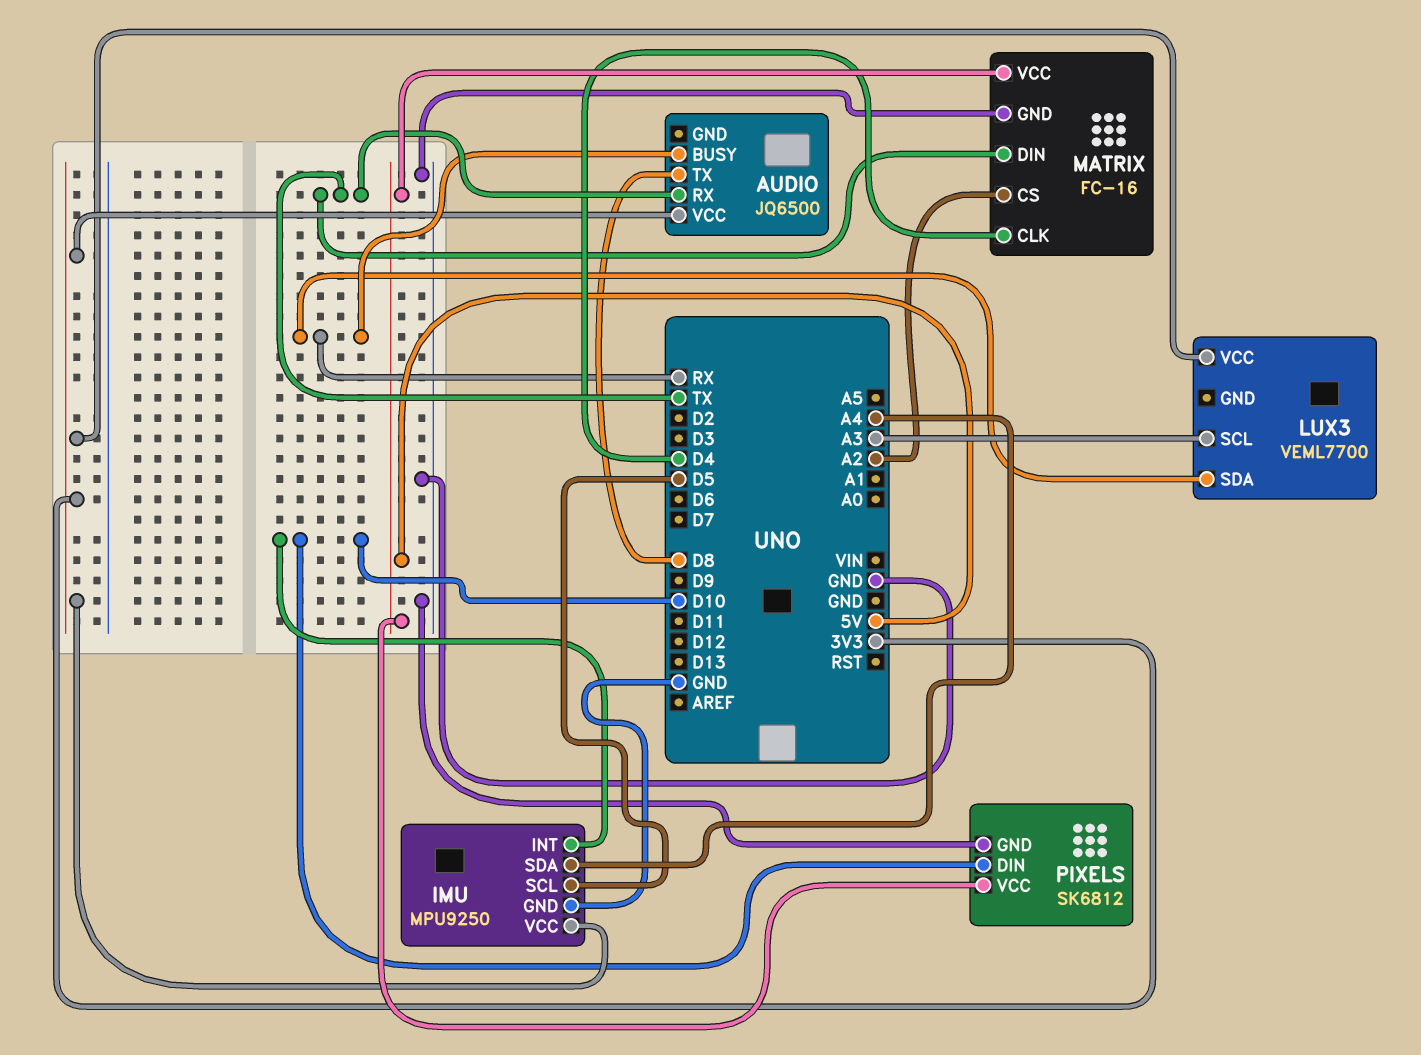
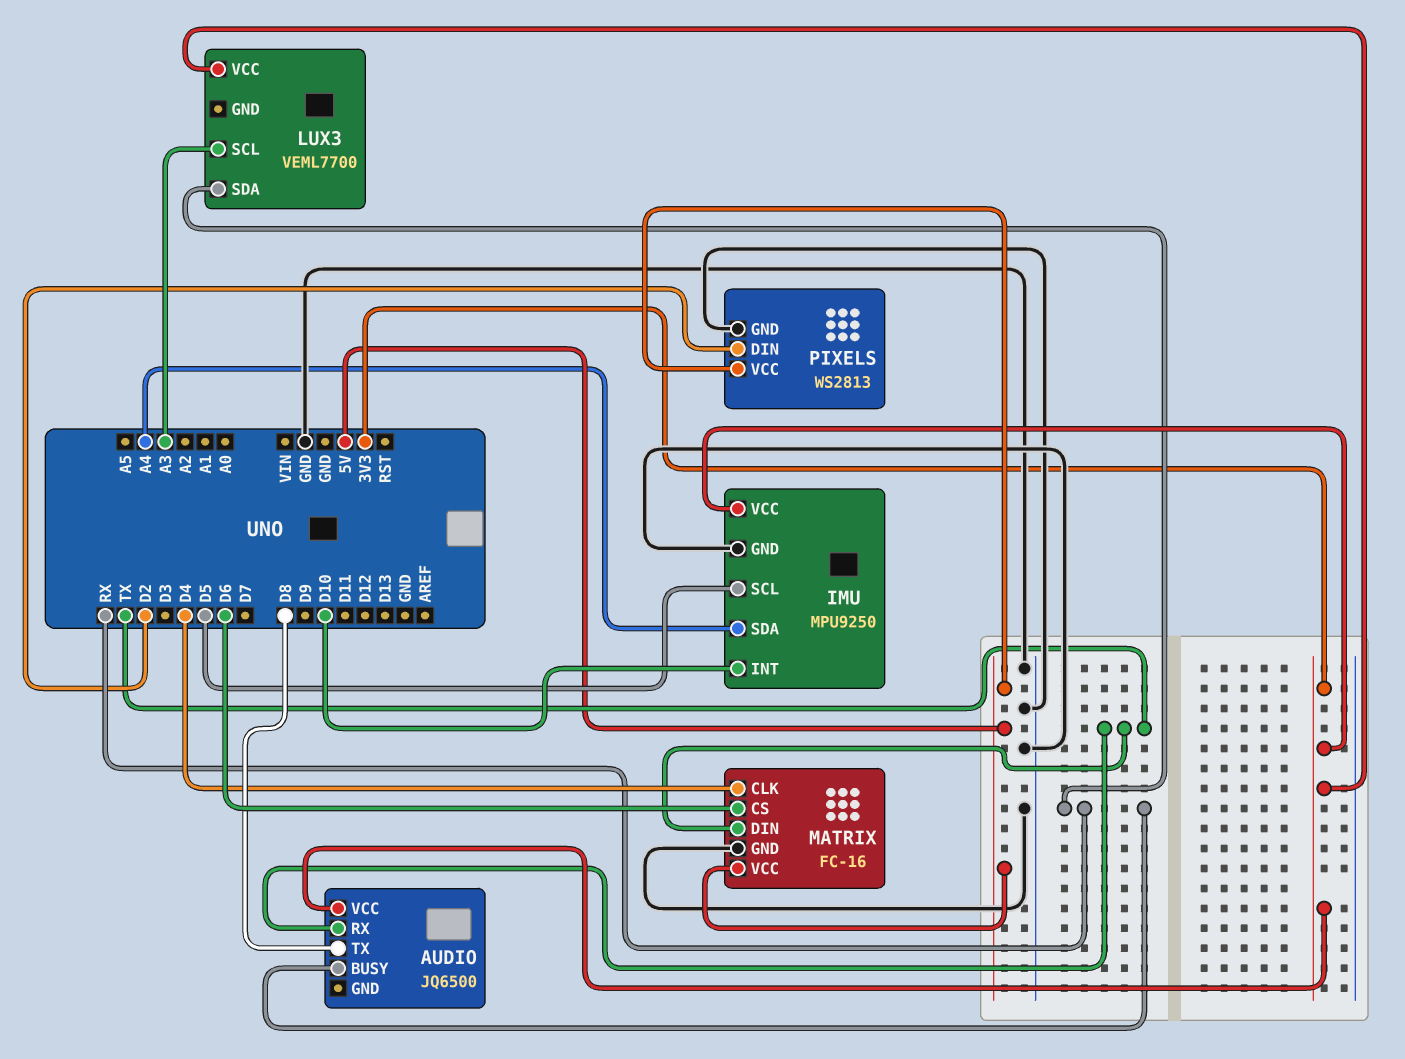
MATRIX pin CS: A2 -> D6
PIXELS: SK6812 -> WS2813
PIXELS pin DIN: D10 -> D2

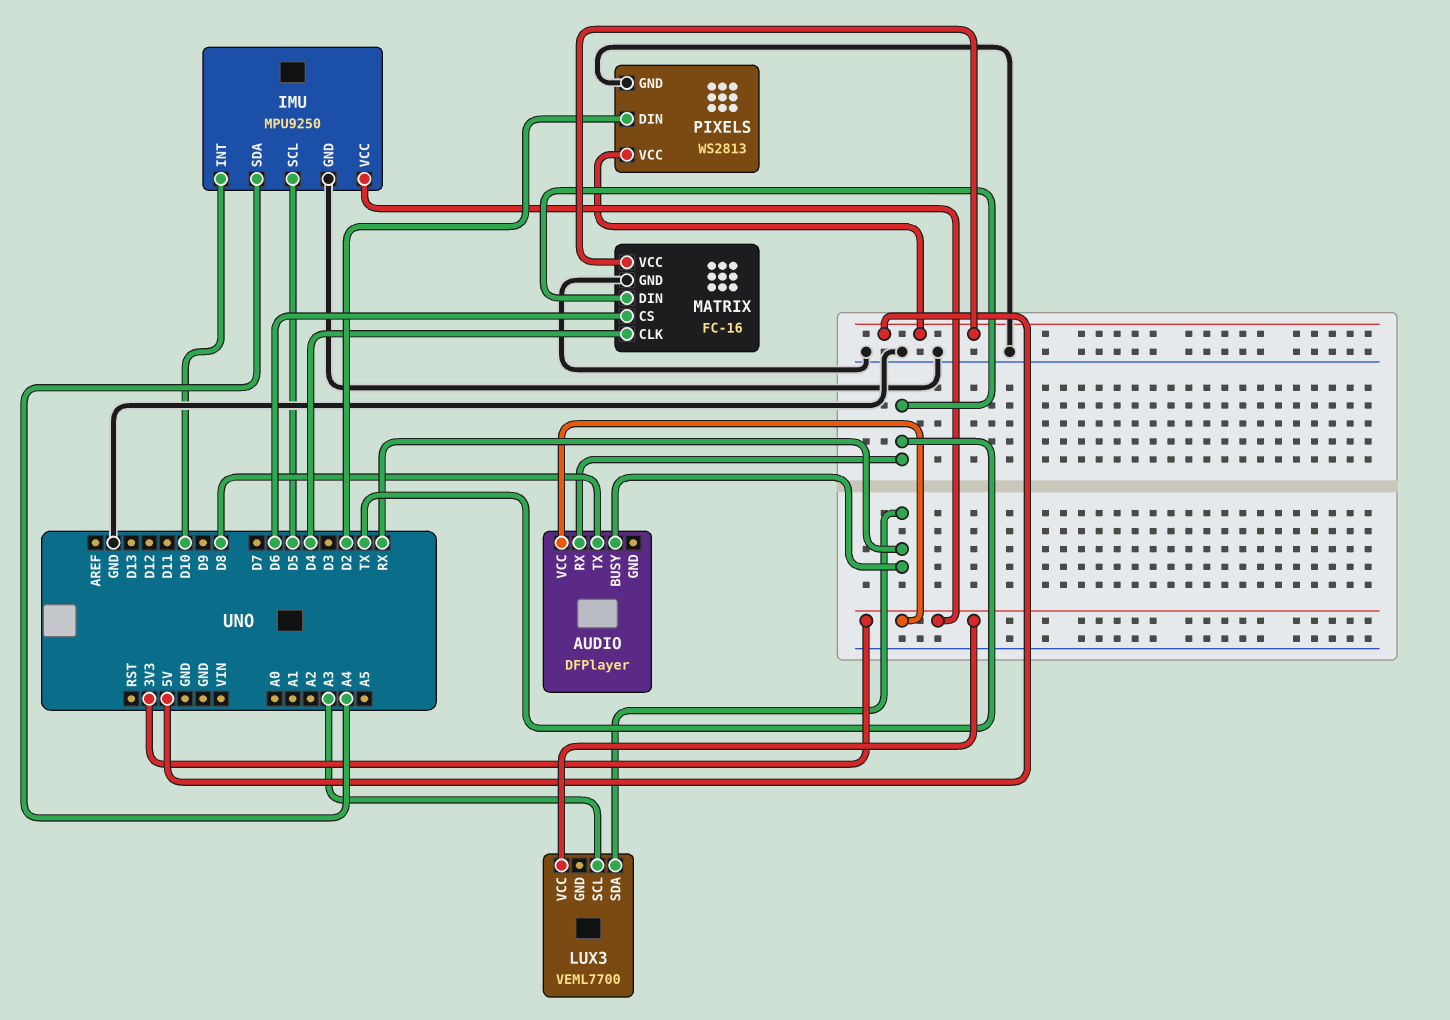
AUDIO: JQ6500 -> DFPlayer

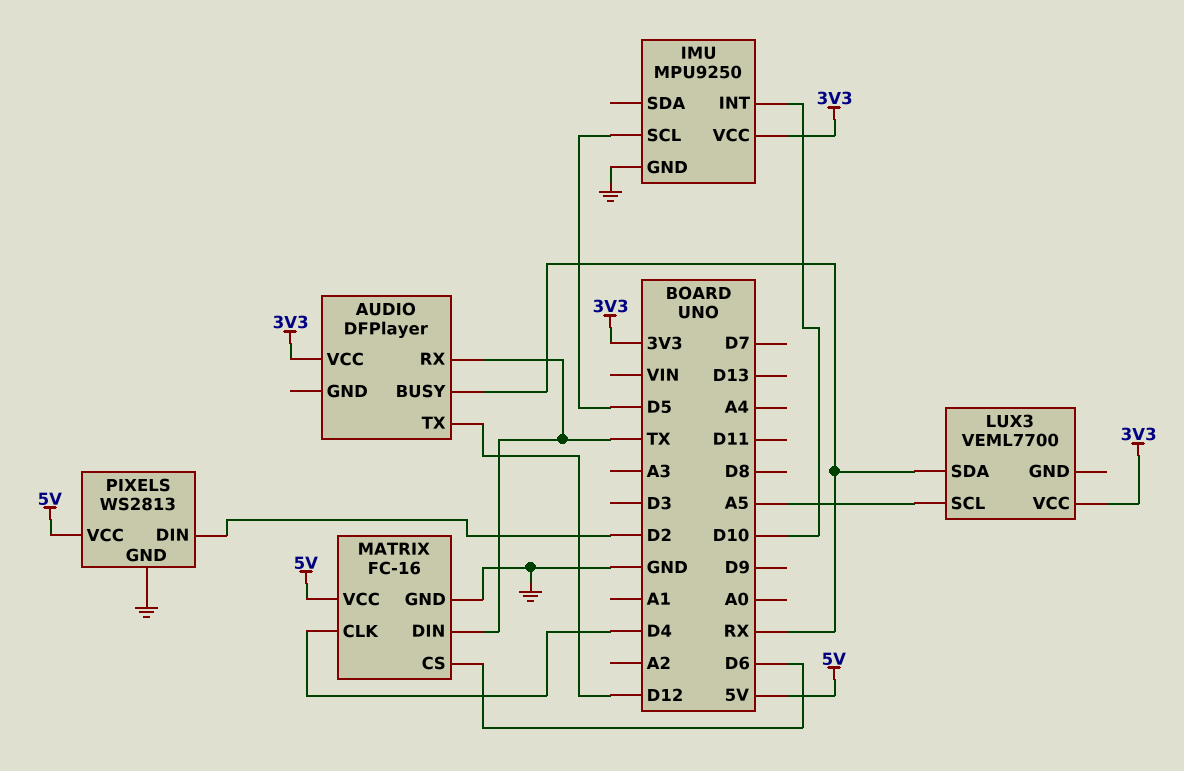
AUDIO pin TX: D8 -> D12
IMU pin SDA: A4 -> none
LUX3 pin SCL: A3 -> A5

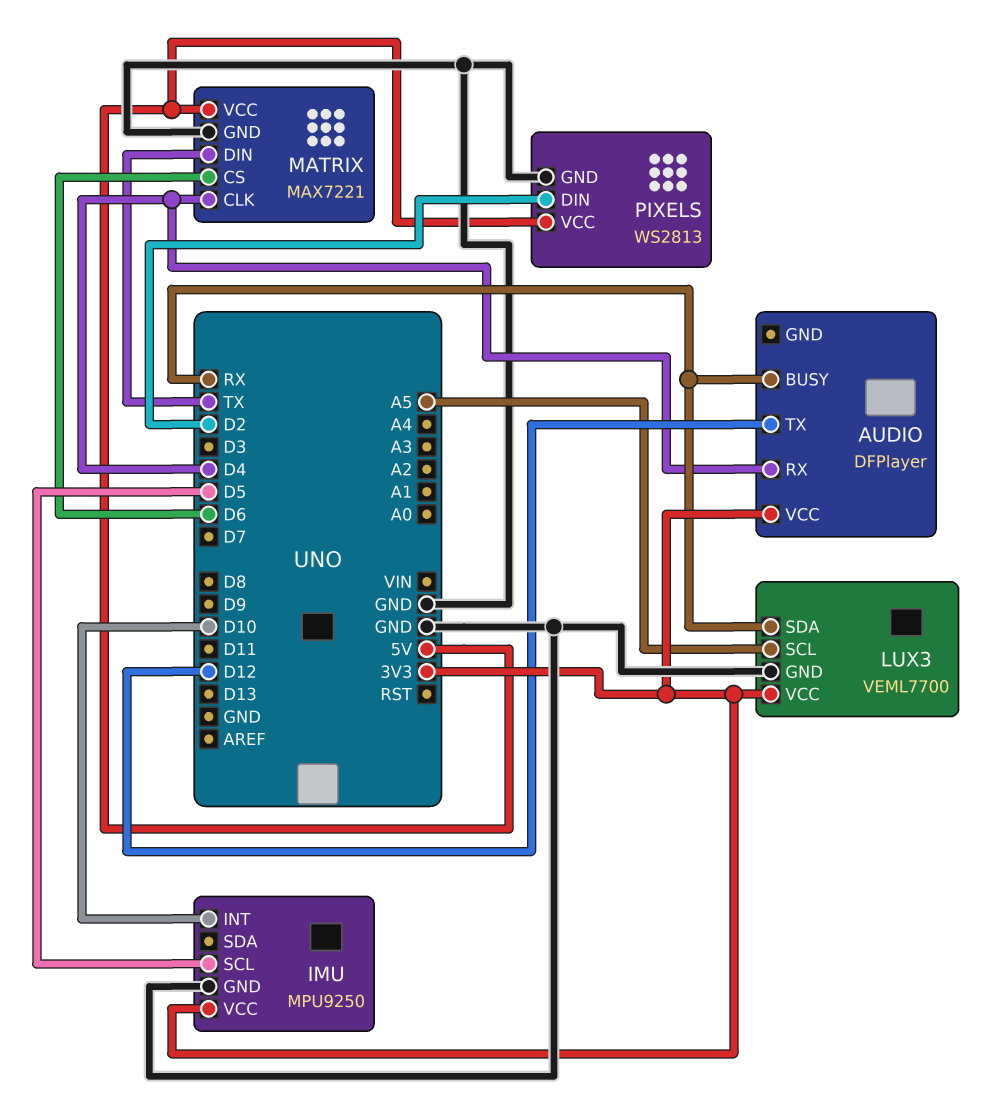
AUDIO pin RX: TX -> D4
LUX3 pin GND: none -> GND
MATRIX: FC-16 -> MAX7221

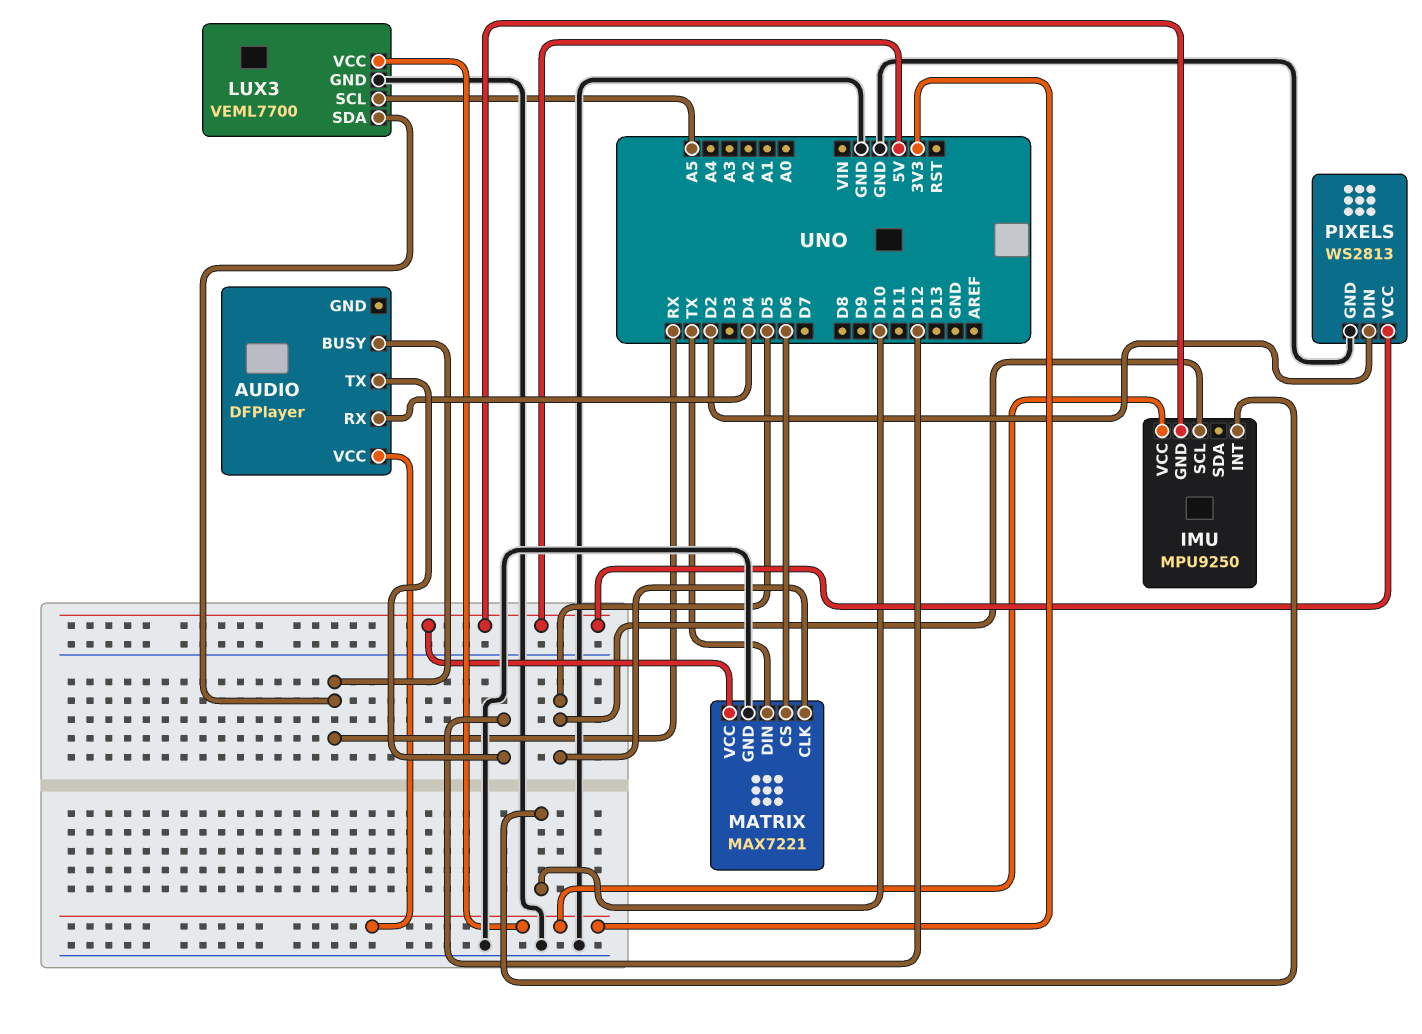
IMU pin GND: GND -> 5V
MATRIX pin CLK: D4 -> D5

